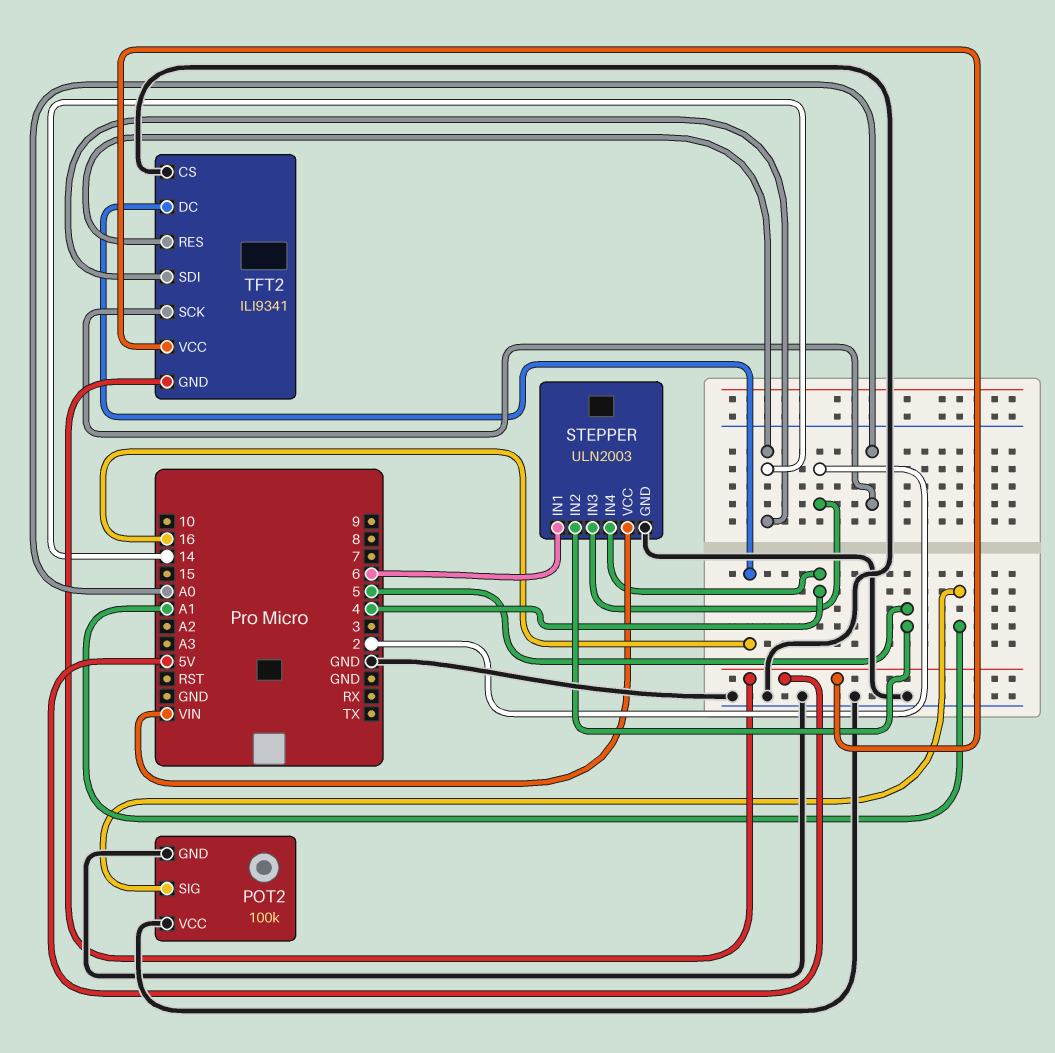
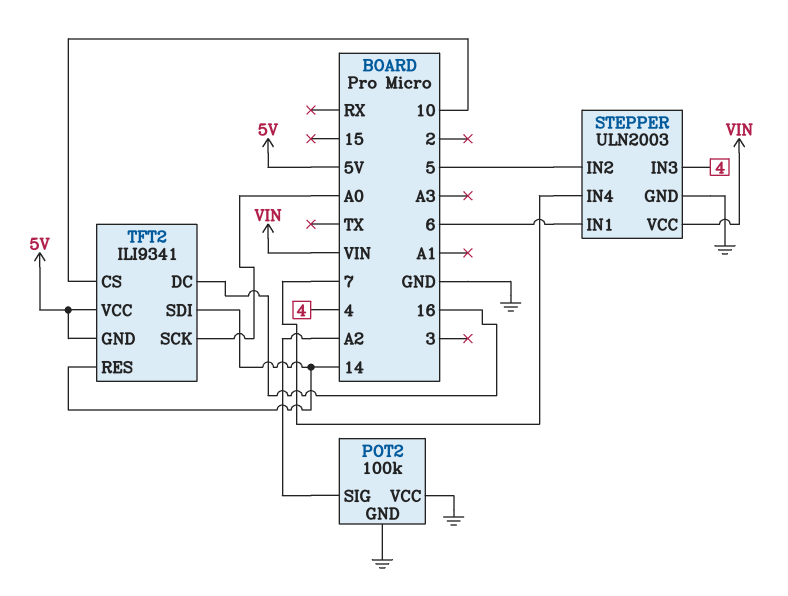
POT2 pin SIG: A1 -> A2
STEPPER pin IN3: 2 -> 4
STEPPER pin IN4: 4 -> 7
TFT2 pin CS: GND -> 10

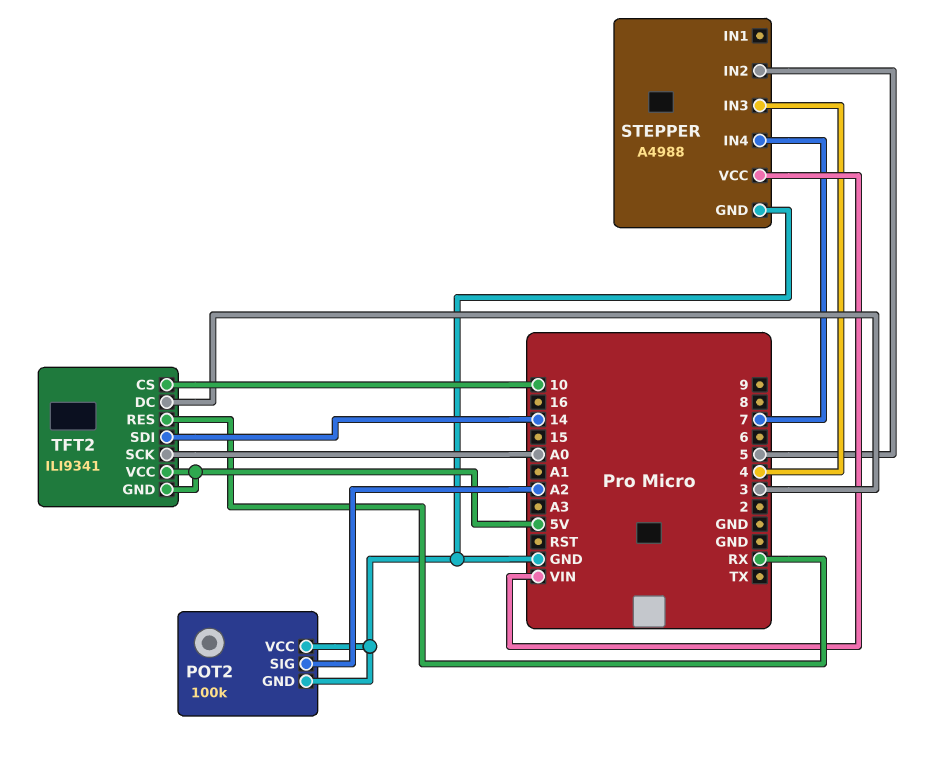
STEPPER: ULN2003 -> A4988
STEPPER pin IN1: 6 -> none
TFT2 pin DC: 16 -> 3
TFT2 pin RES: 14 -> RX

